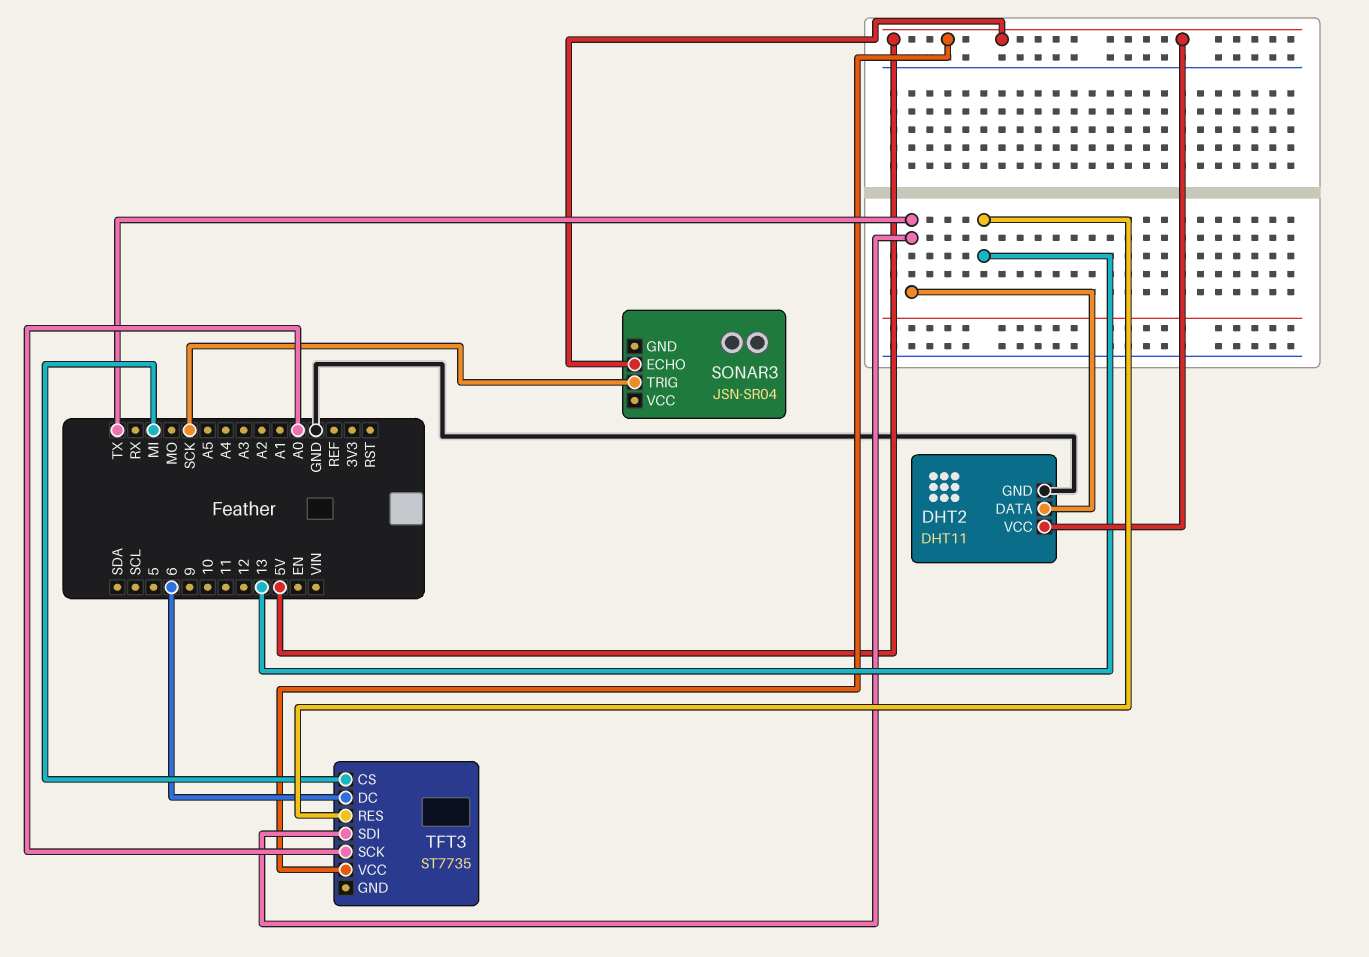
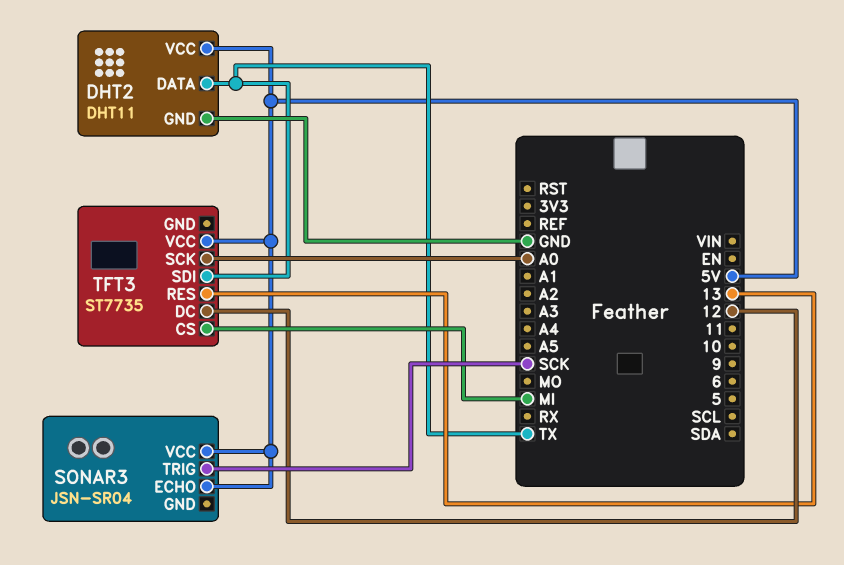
SONAR3 pin VCC: none -> 5V
TFT3 pin DC: 6 -> 12

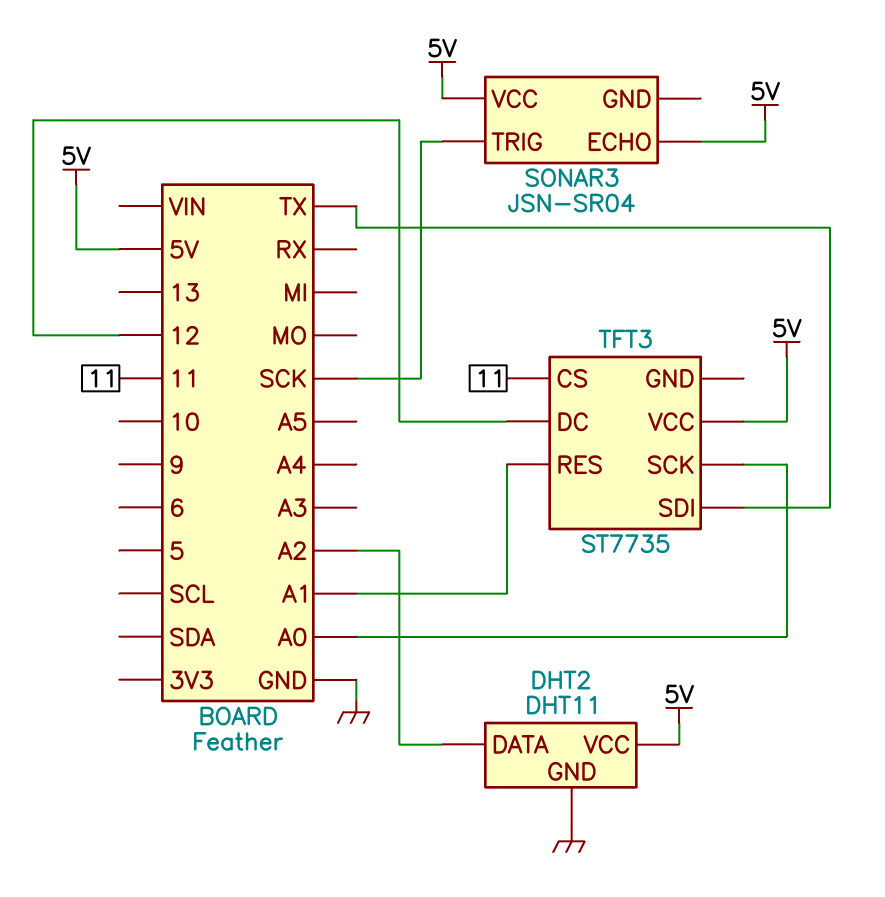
DHT2 pin DATA: TX -> A2
TFT3 pin CS: MI -> 11
TFT3 pin RES: 13 -> A1

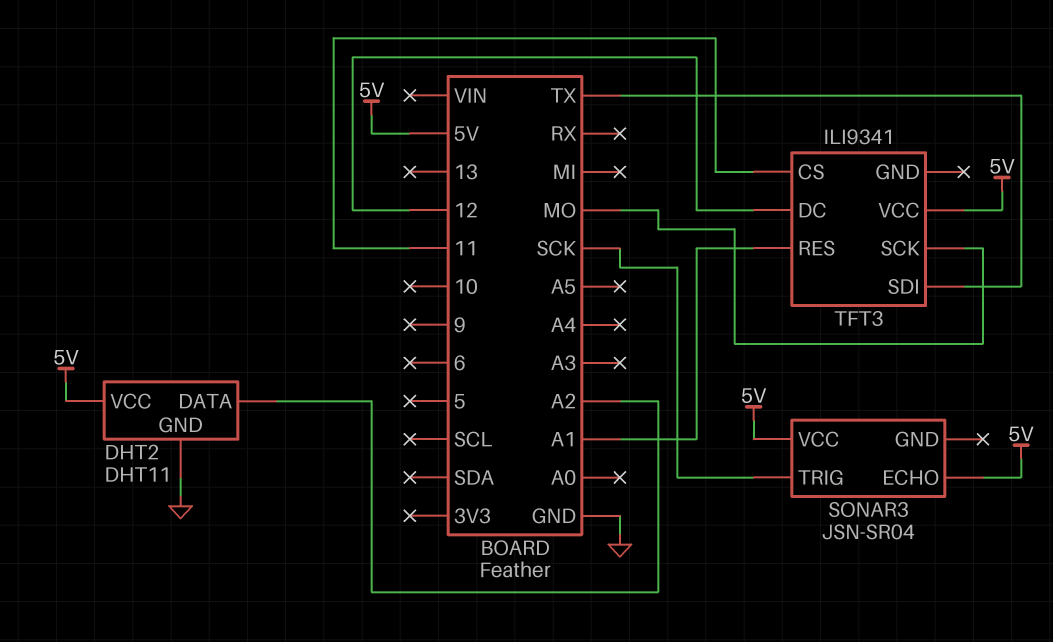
TFT3: ST7735 -> ILI9341
TFT3 pin SCK: A0 -> MO

